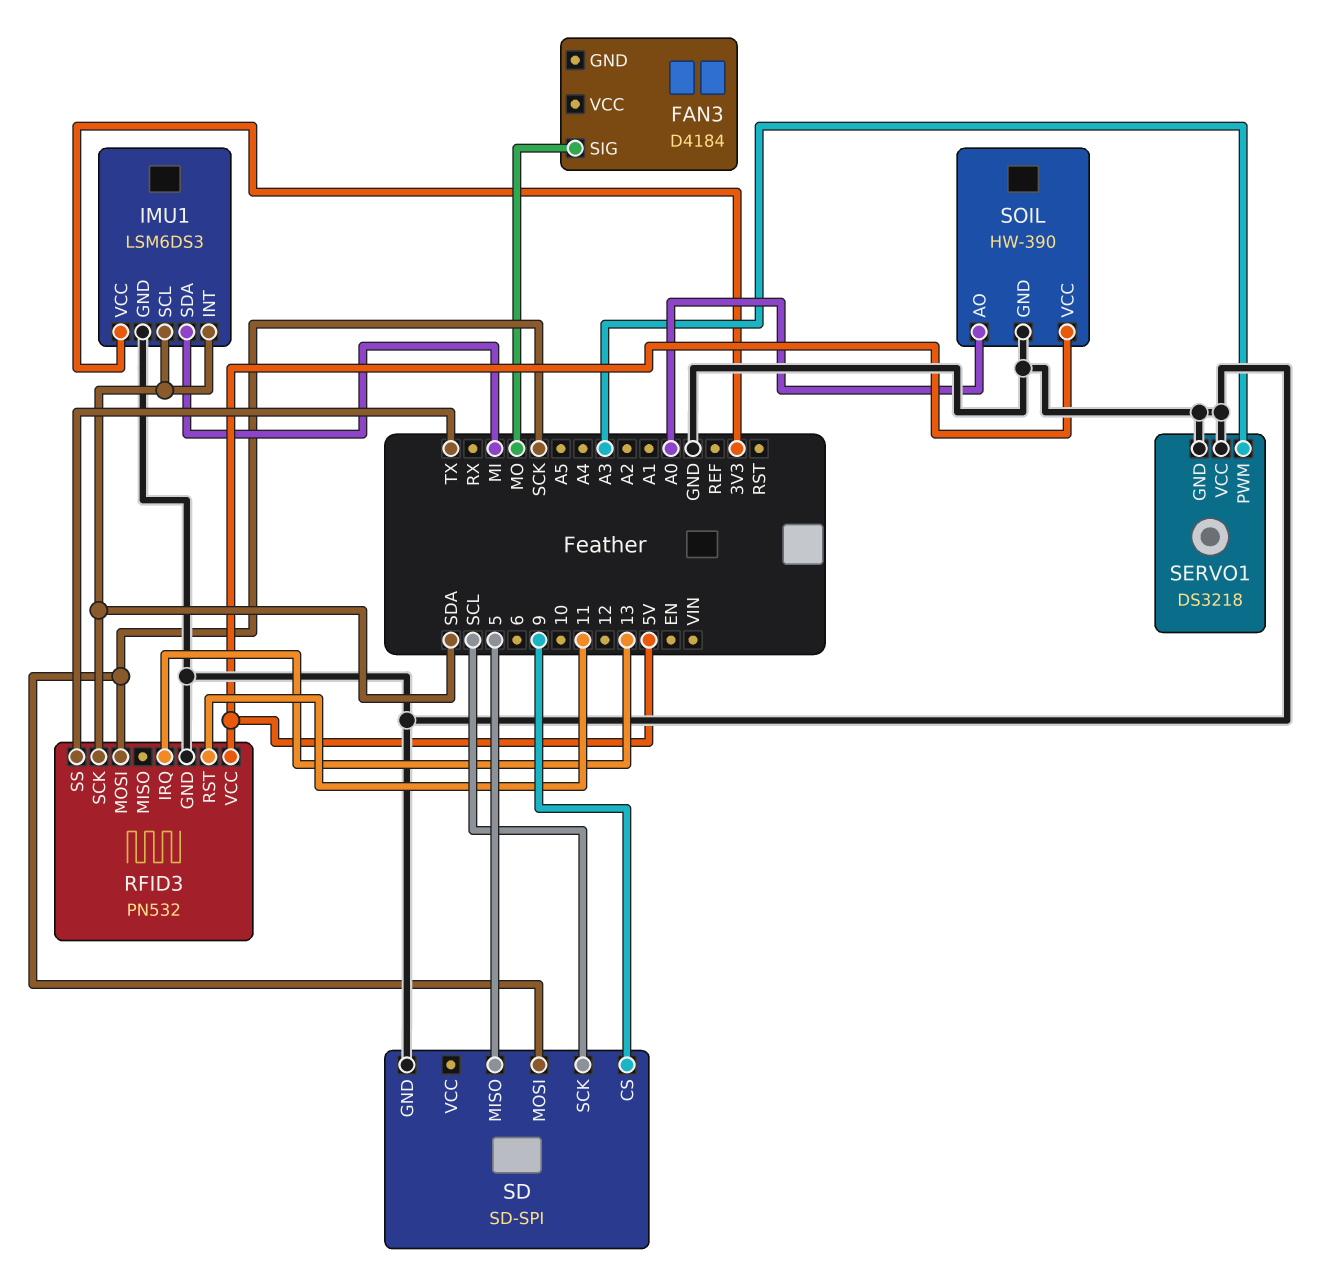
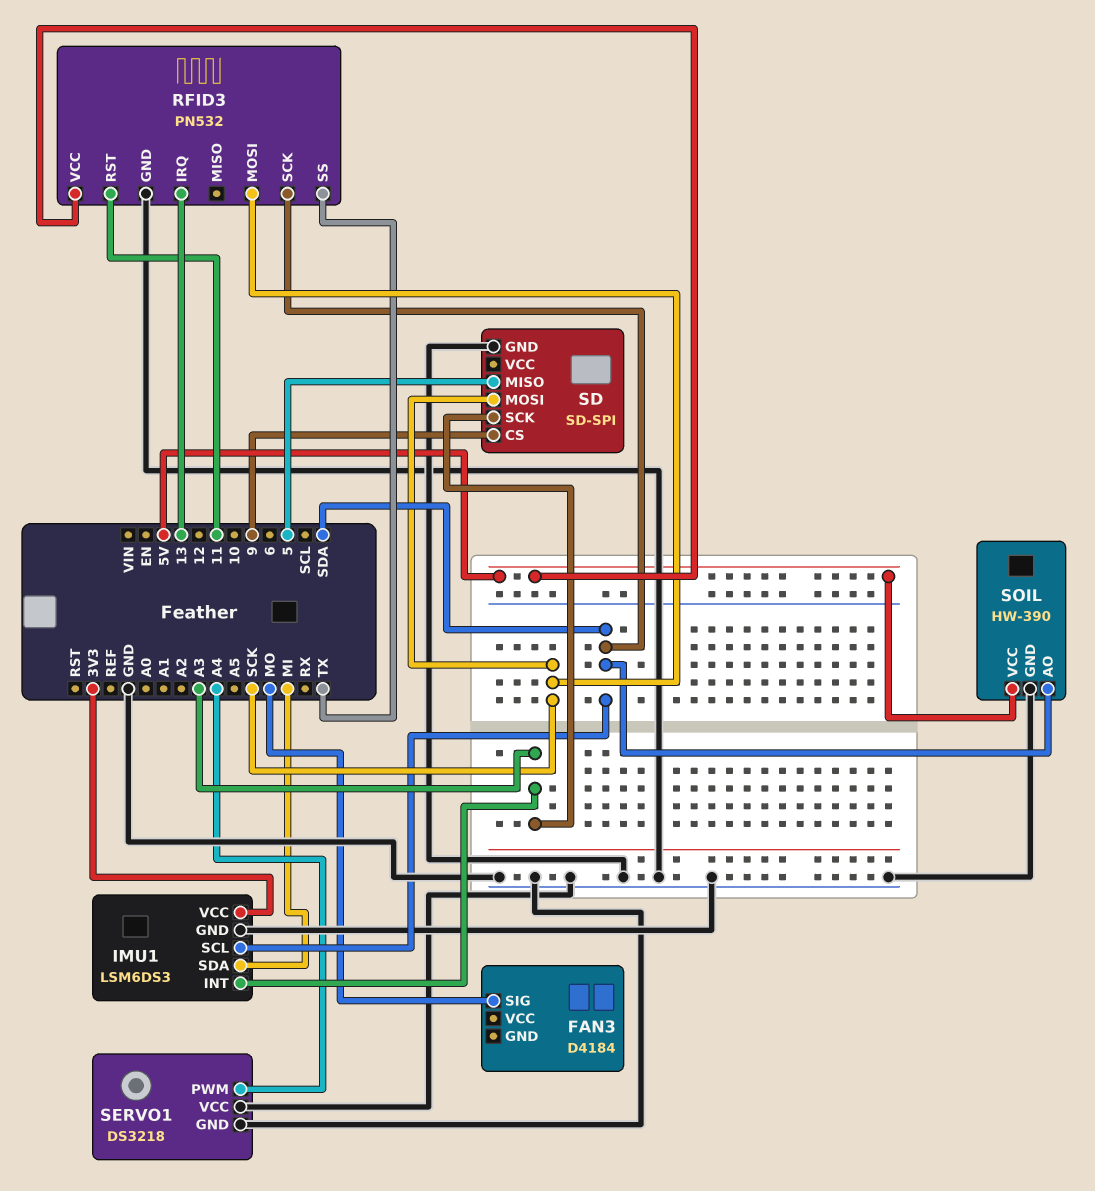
IMU1 pin INT: SDA -> A3
SD pin SCK: SCL -> A3
SERVO1 pin PWM: A3 -> A4
SOIL pin AO: A0 -> SDA

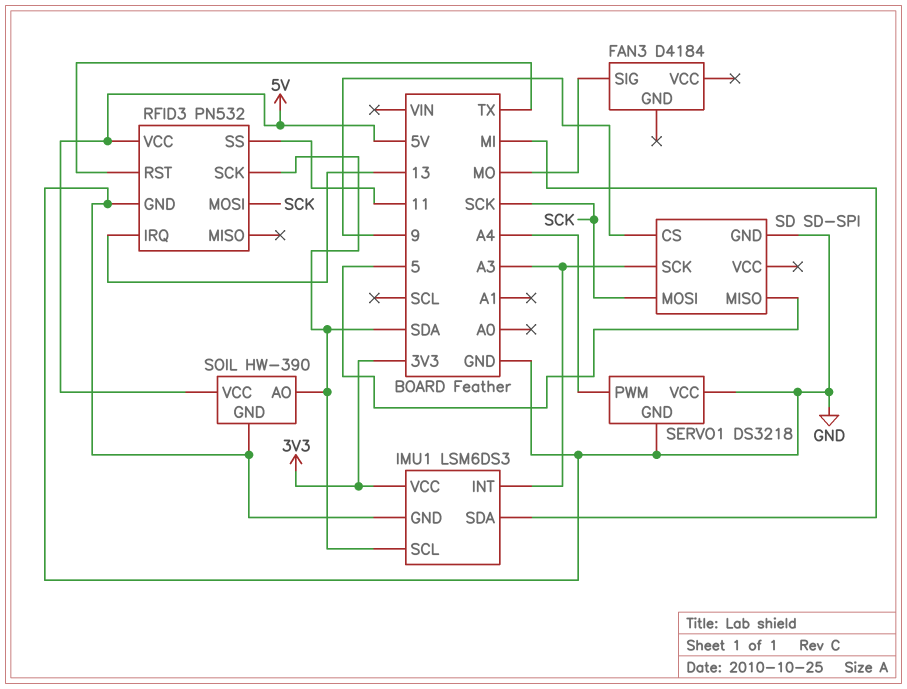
RFID3 pin RST: 11 -> TX
RFID3 pin SS: TX -> 11

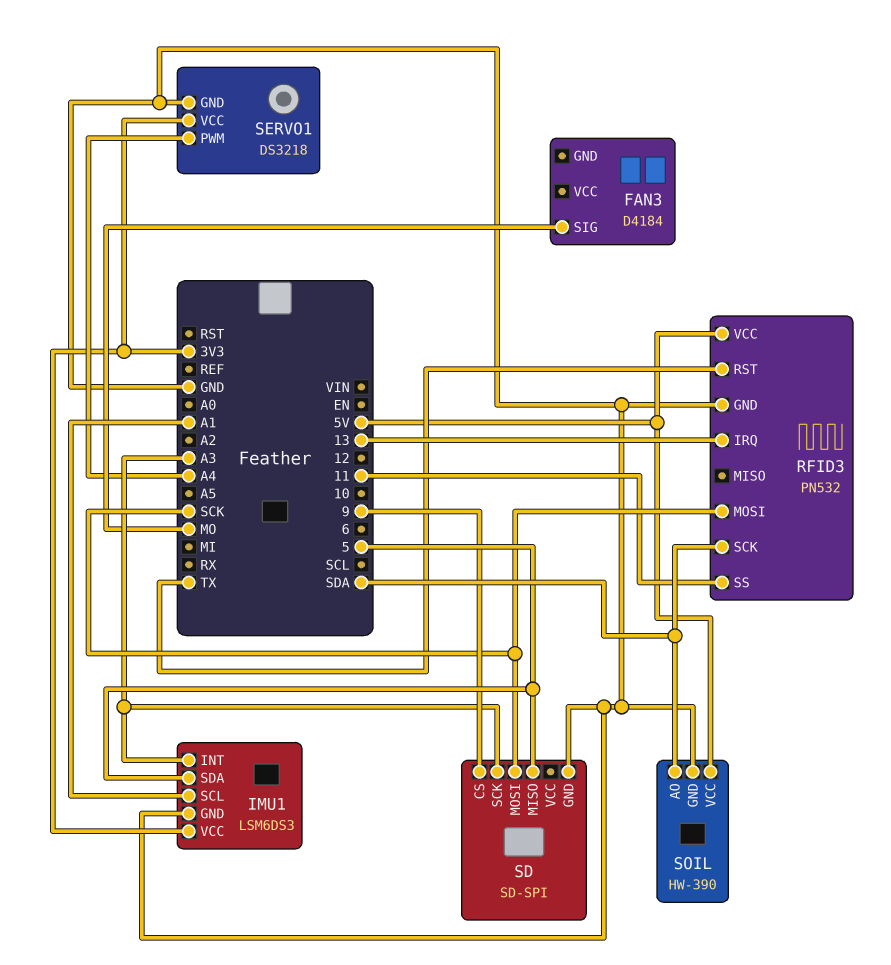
IMU1 pin SCL: SDA -> A1
IMU1 pin SDA: MI -> 5
SERVO1 pin VCC: GND -> 3V3

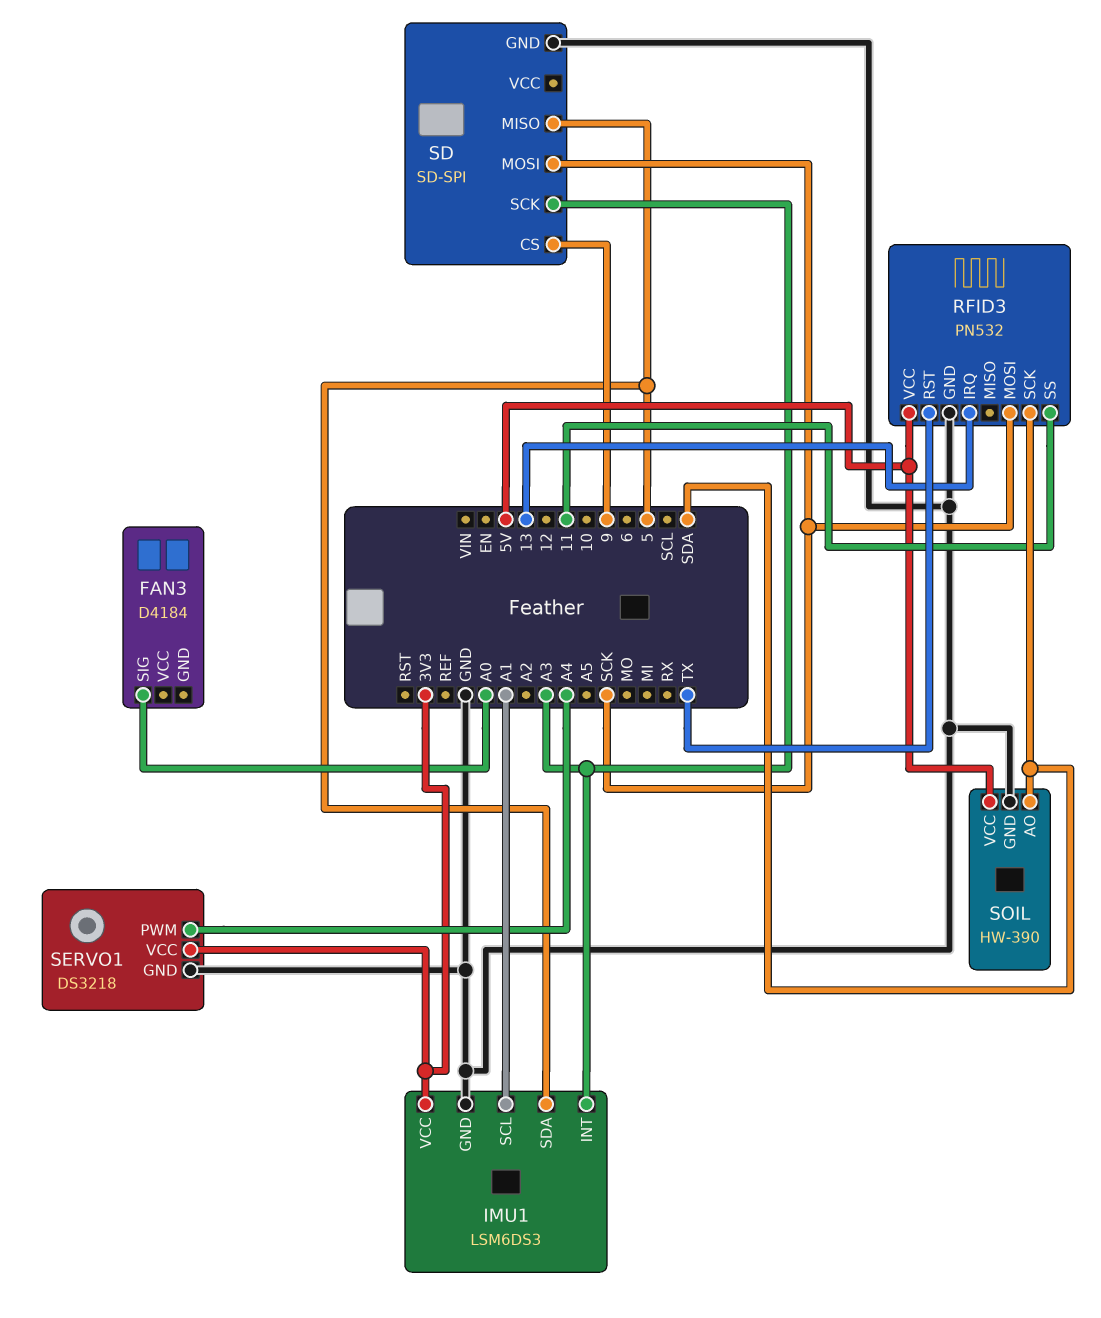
FAN3 pin SIG: MO -> A0

